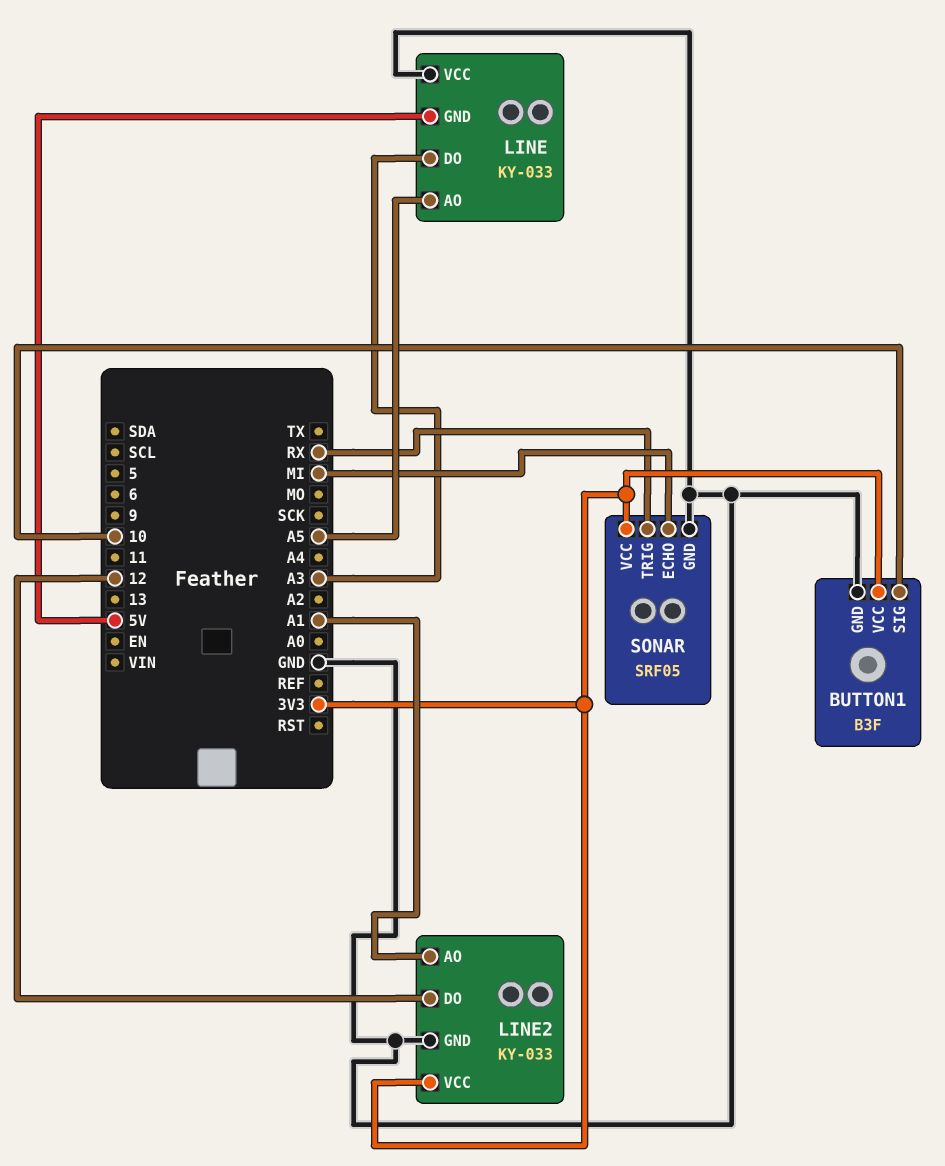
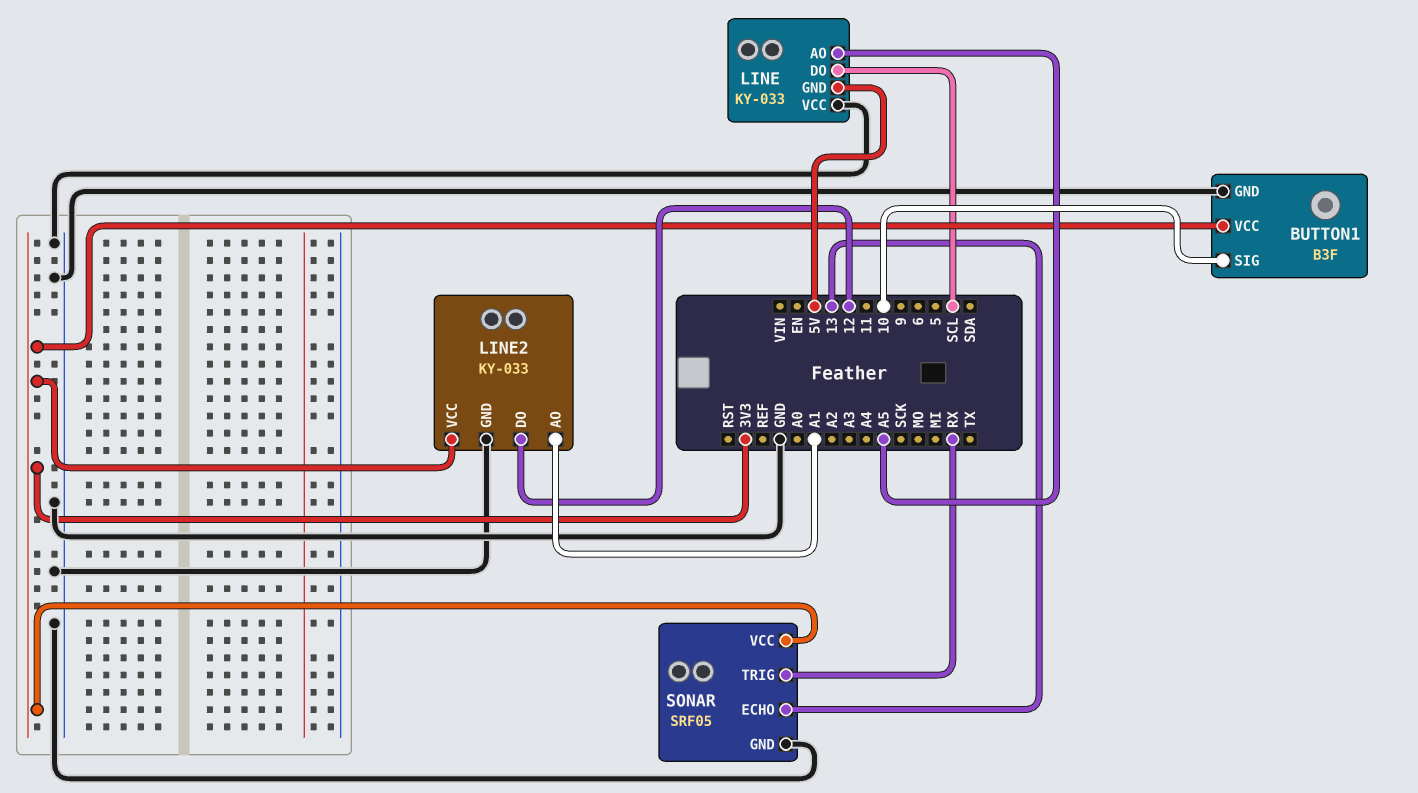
LINE pin DO: A3 -> SCL
SONAR pin ECHO: MI -> 13

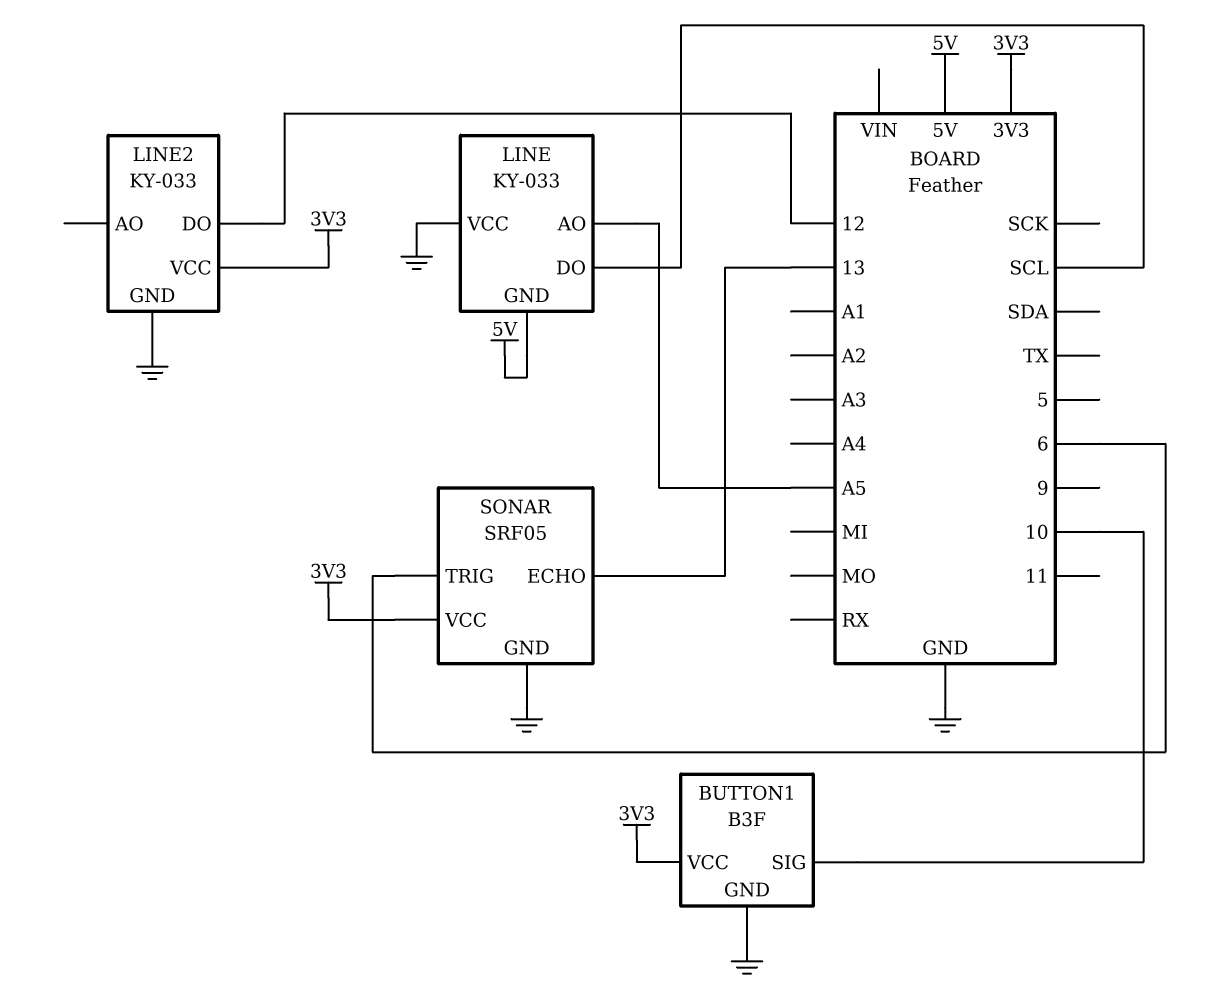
LINE2 pin AO: A1 -> none
SONAR pin TRIG: RX -> 6

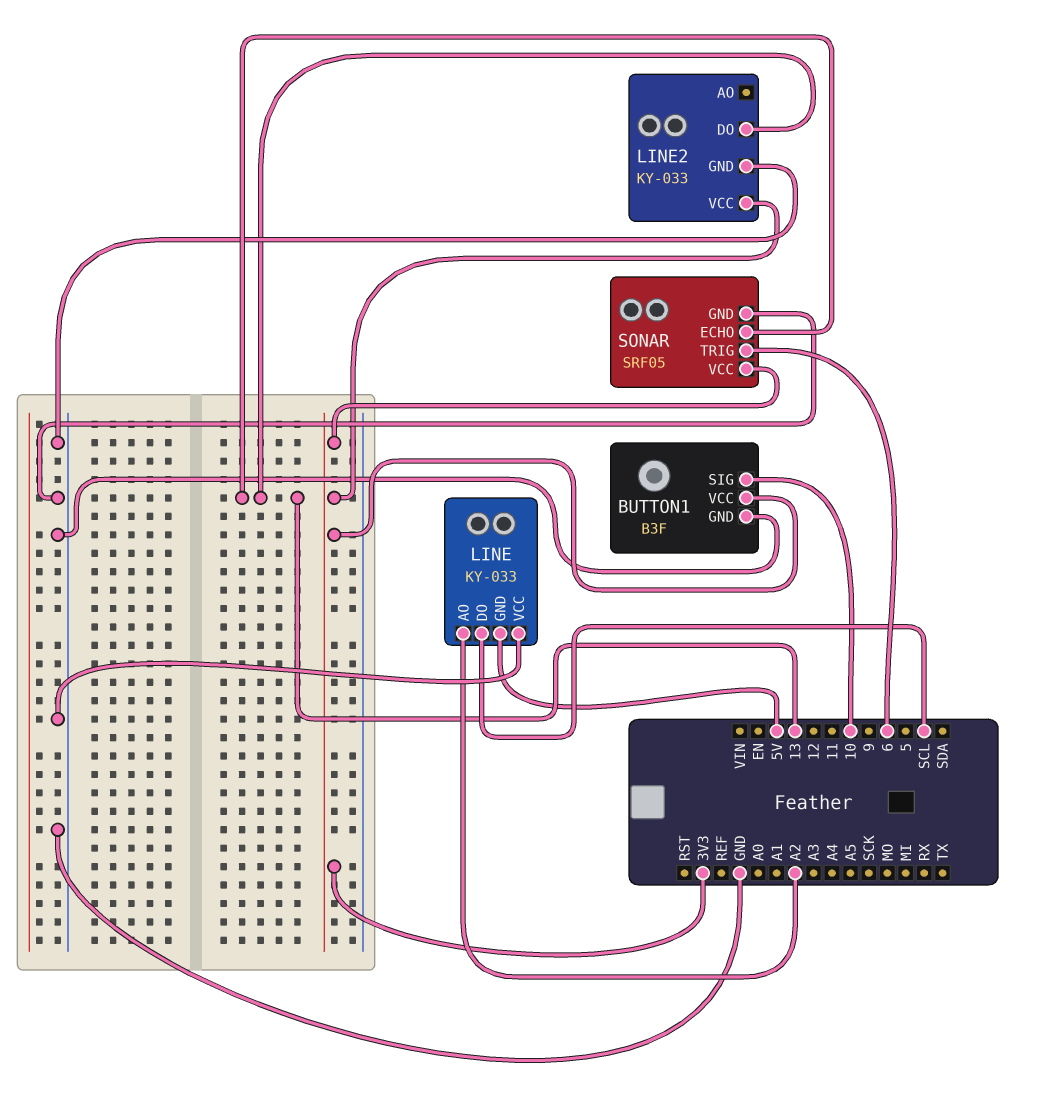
LINE pin AO: A5 -> A2
LINE2 pin DO: 12 -> 13

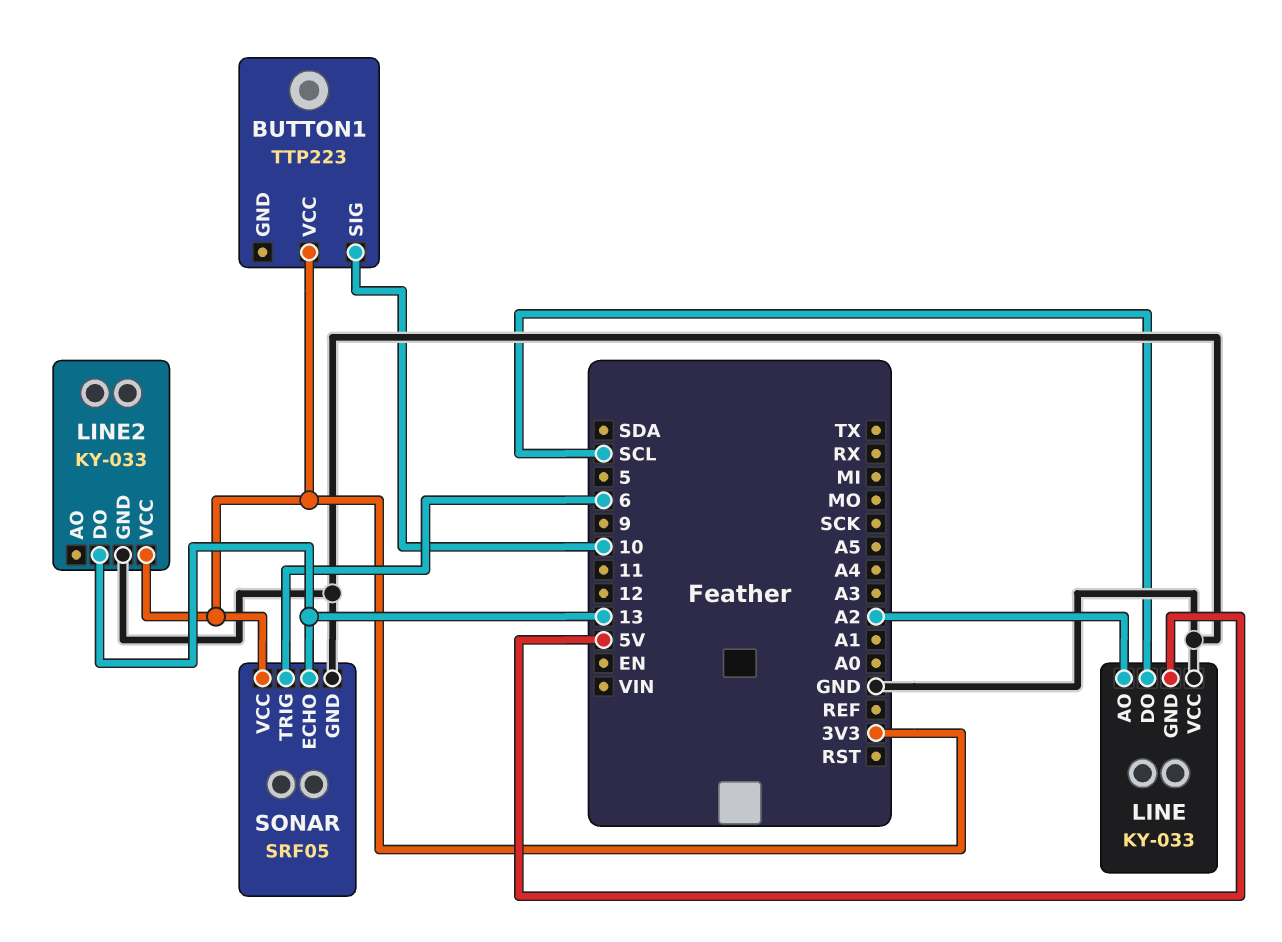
BUTTON1: B3F -> TTP223
BUTTON1 pin GND: GND -> none

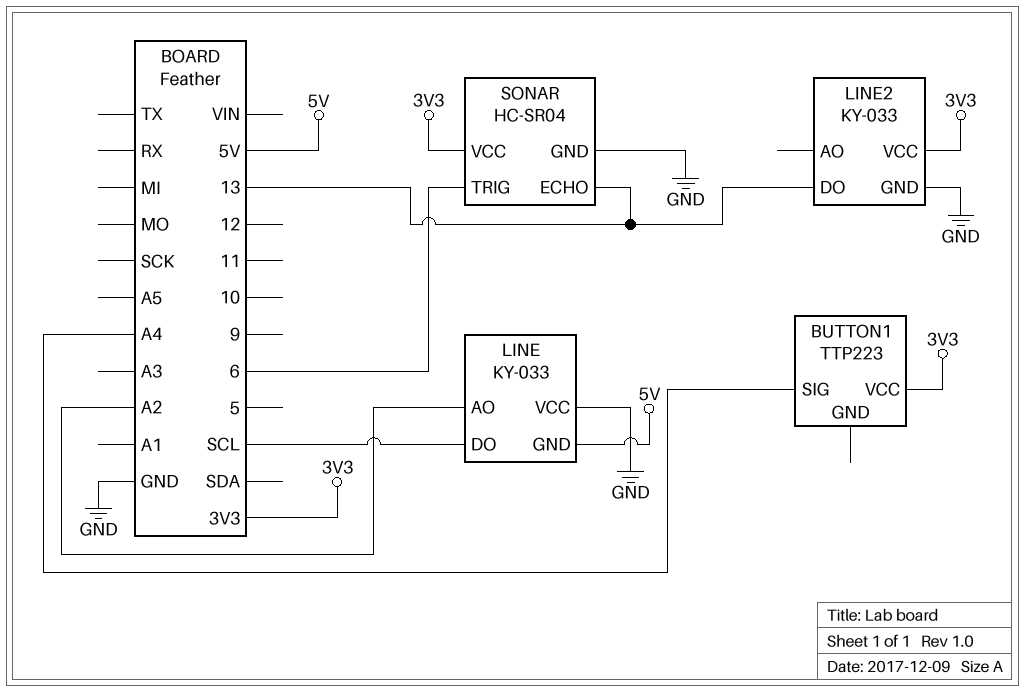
BUTTON1 pin SIG: 10 -> A4
SONAR: SRF05 -> HC-SR04

